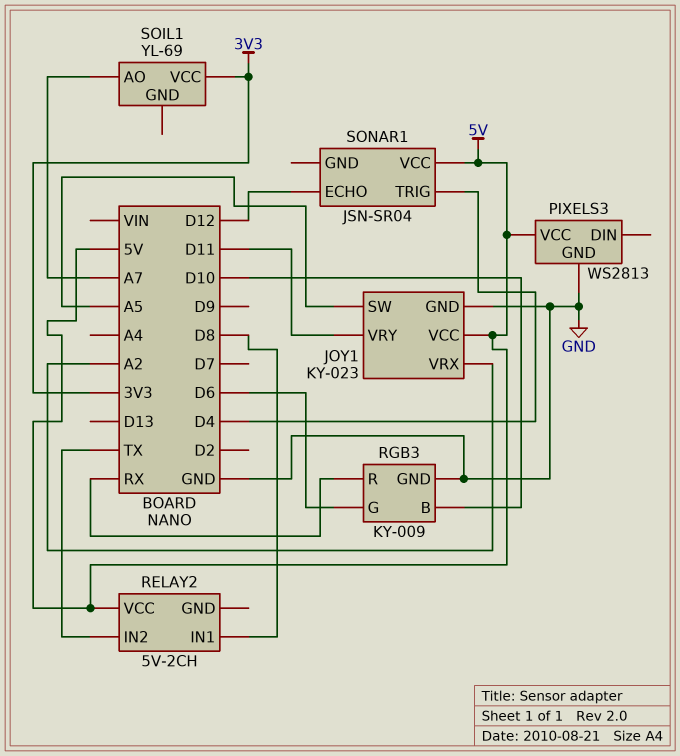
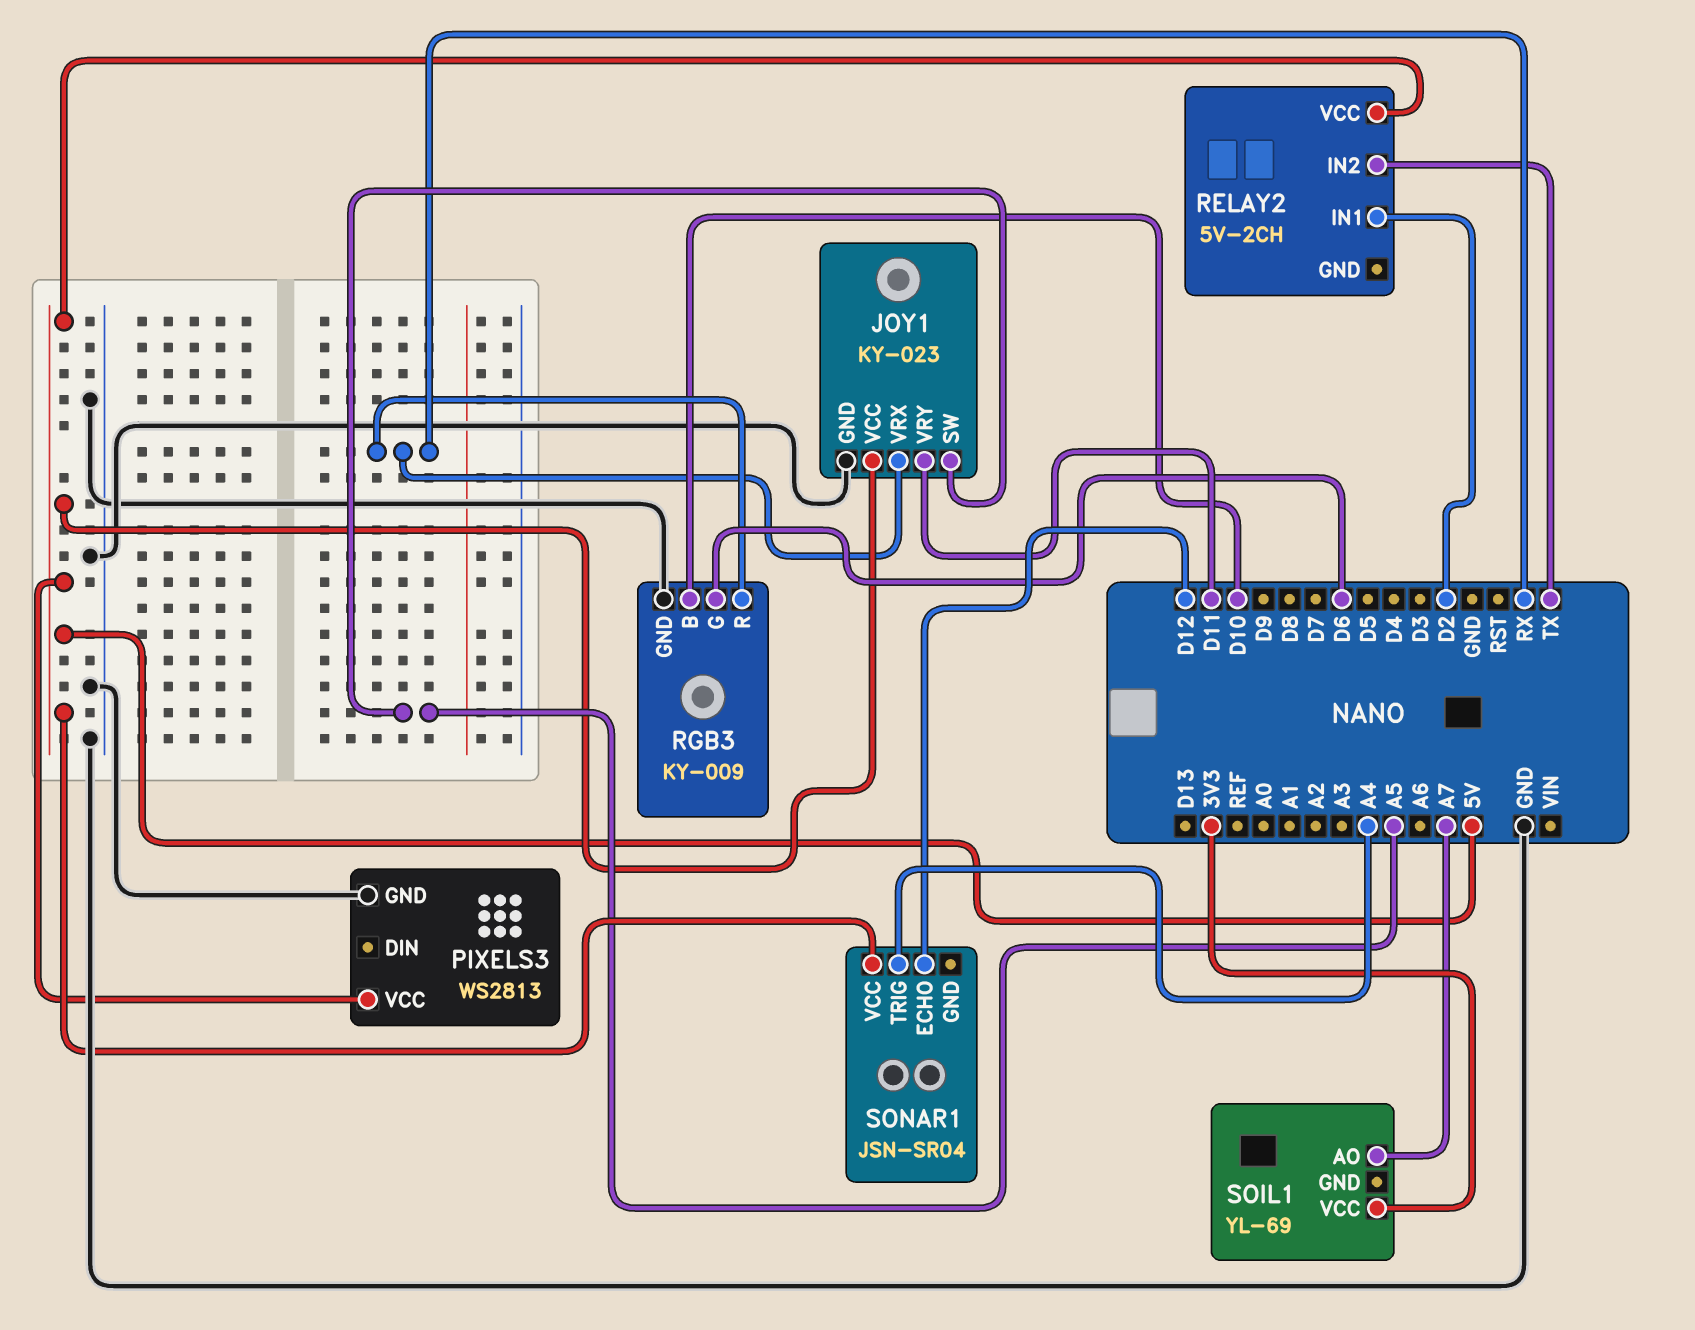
JOY1 pin VRX: A2 -> RX
RELAY2 pin IN1: D8 -> D2
SONAR1 pin TRIG: D4 -> A4

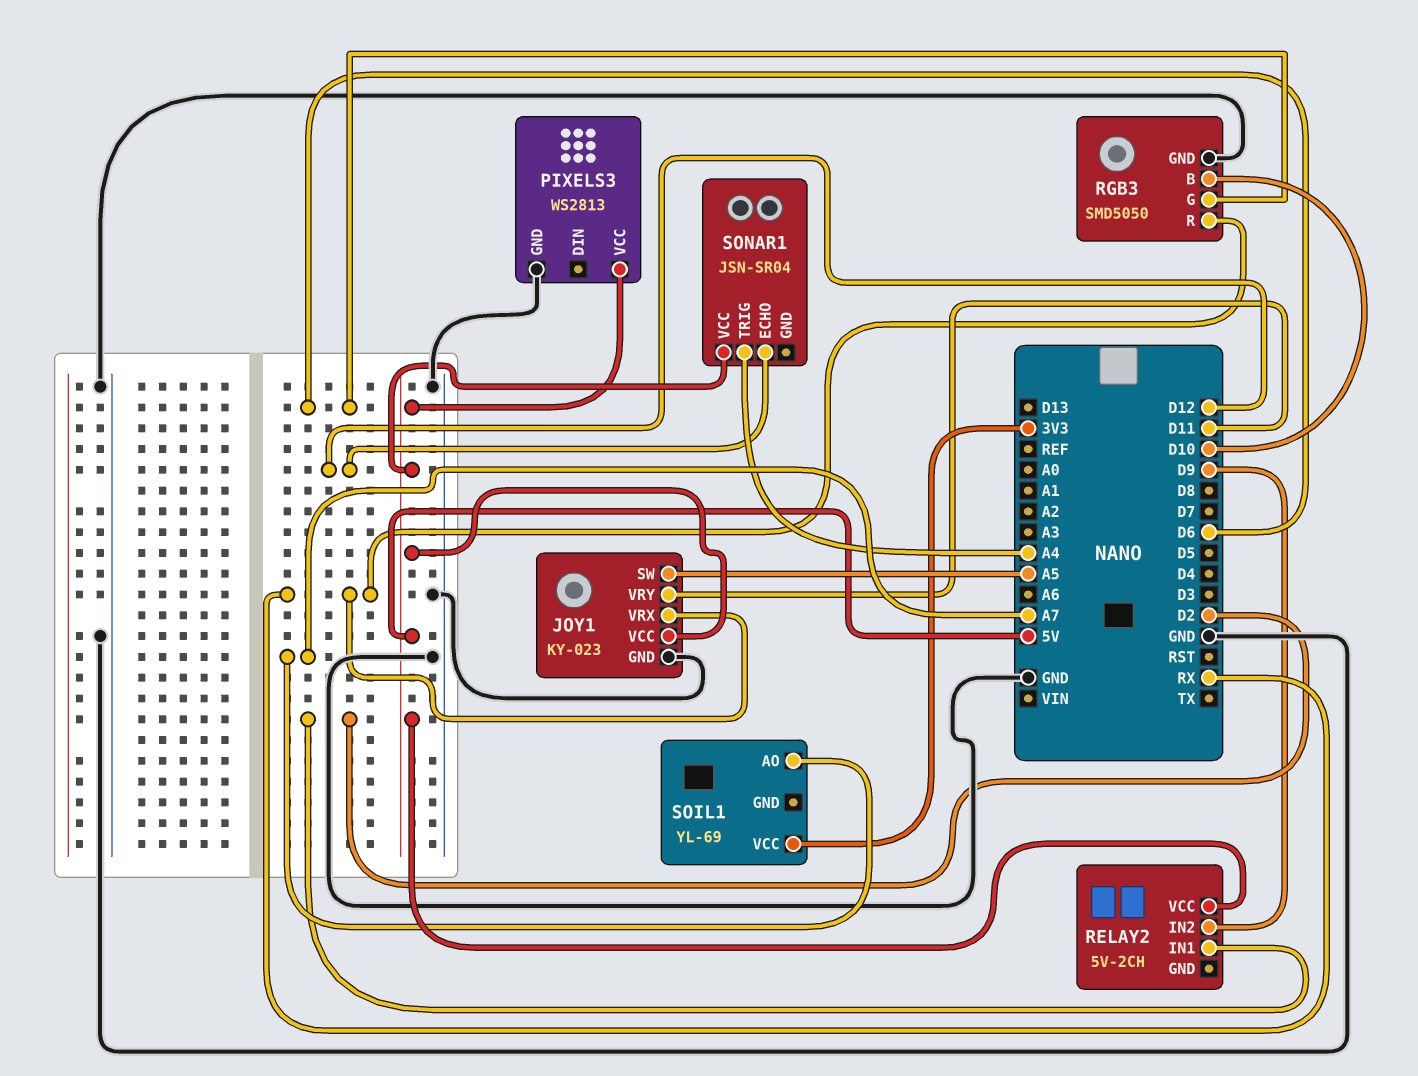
RELAY2 pin IN2: TX -> D9
RGB3: KY-009 -> SMD5050

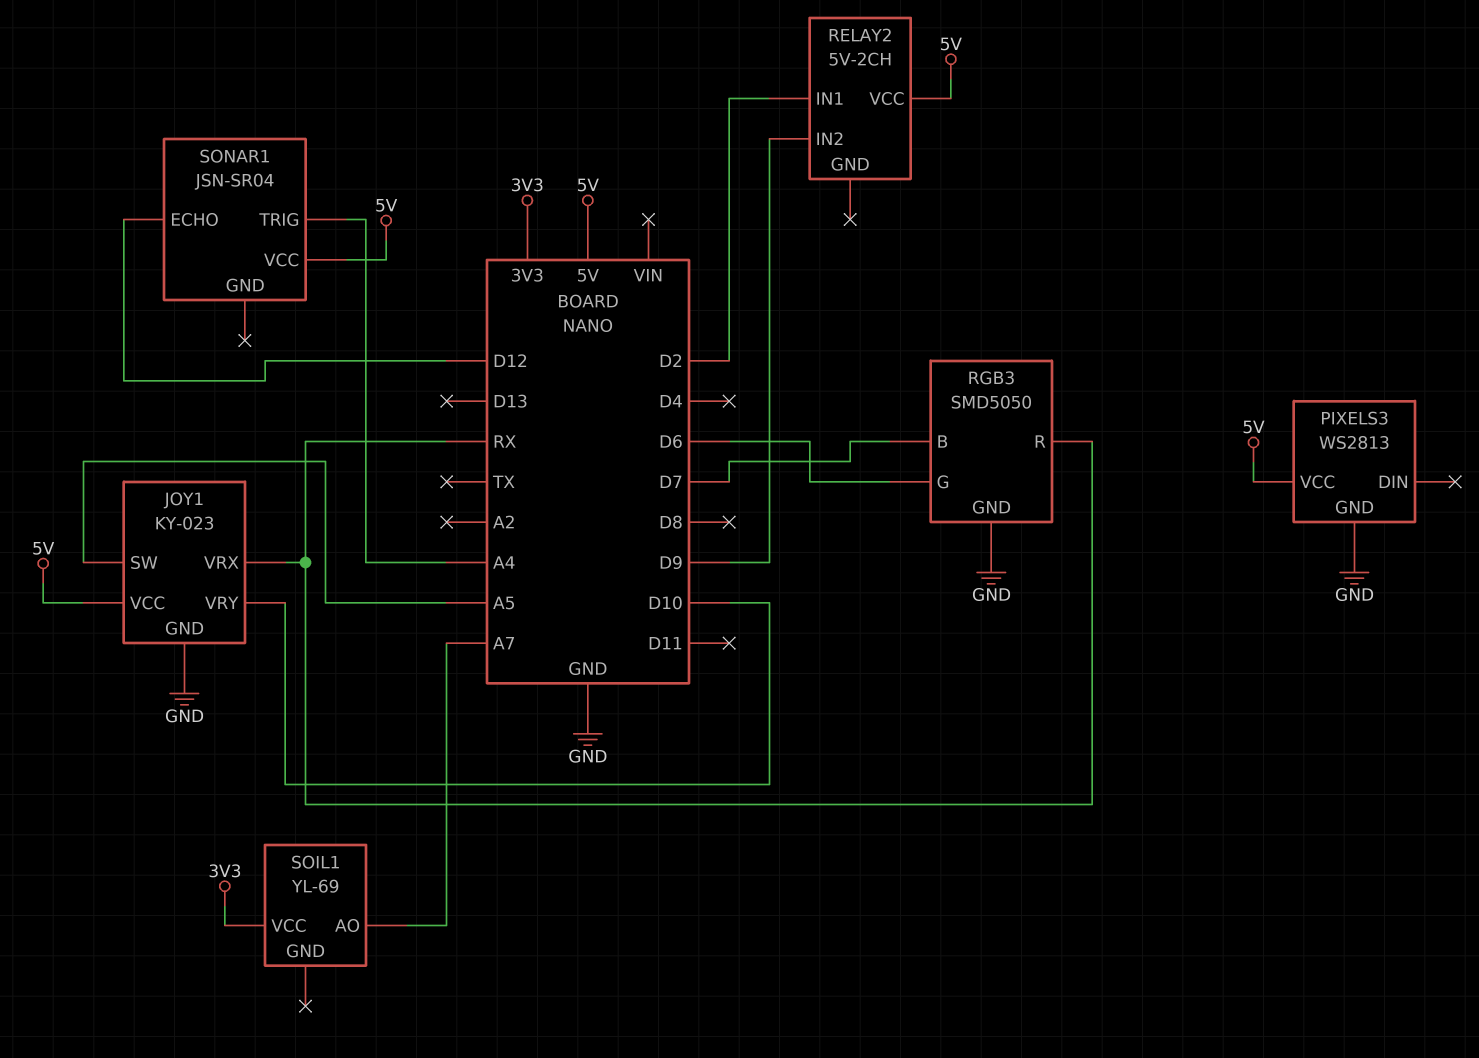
JOY1 pin VRY: D11 -> D10
RGB3 pin B: D10 -> D7

